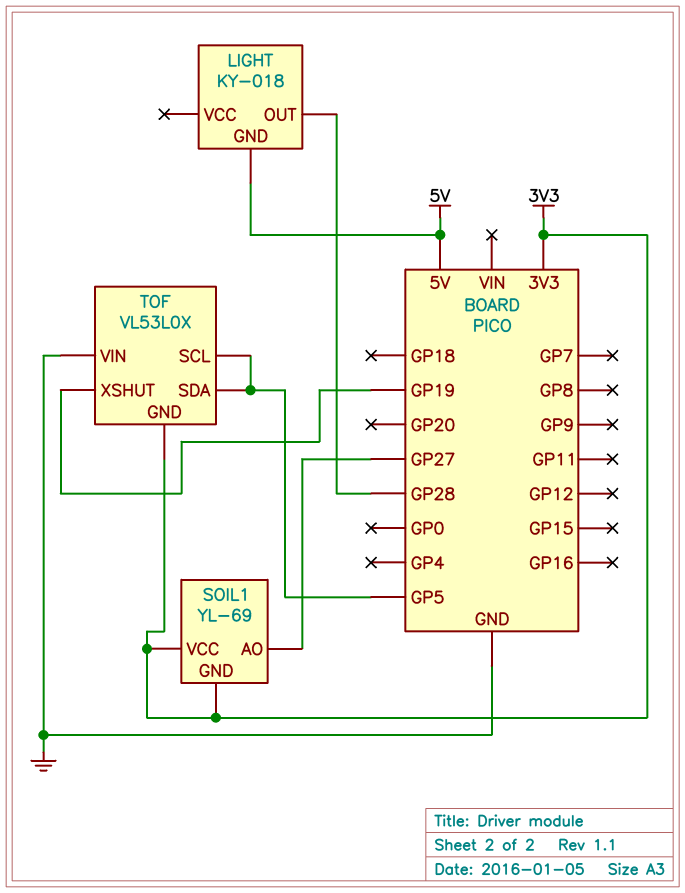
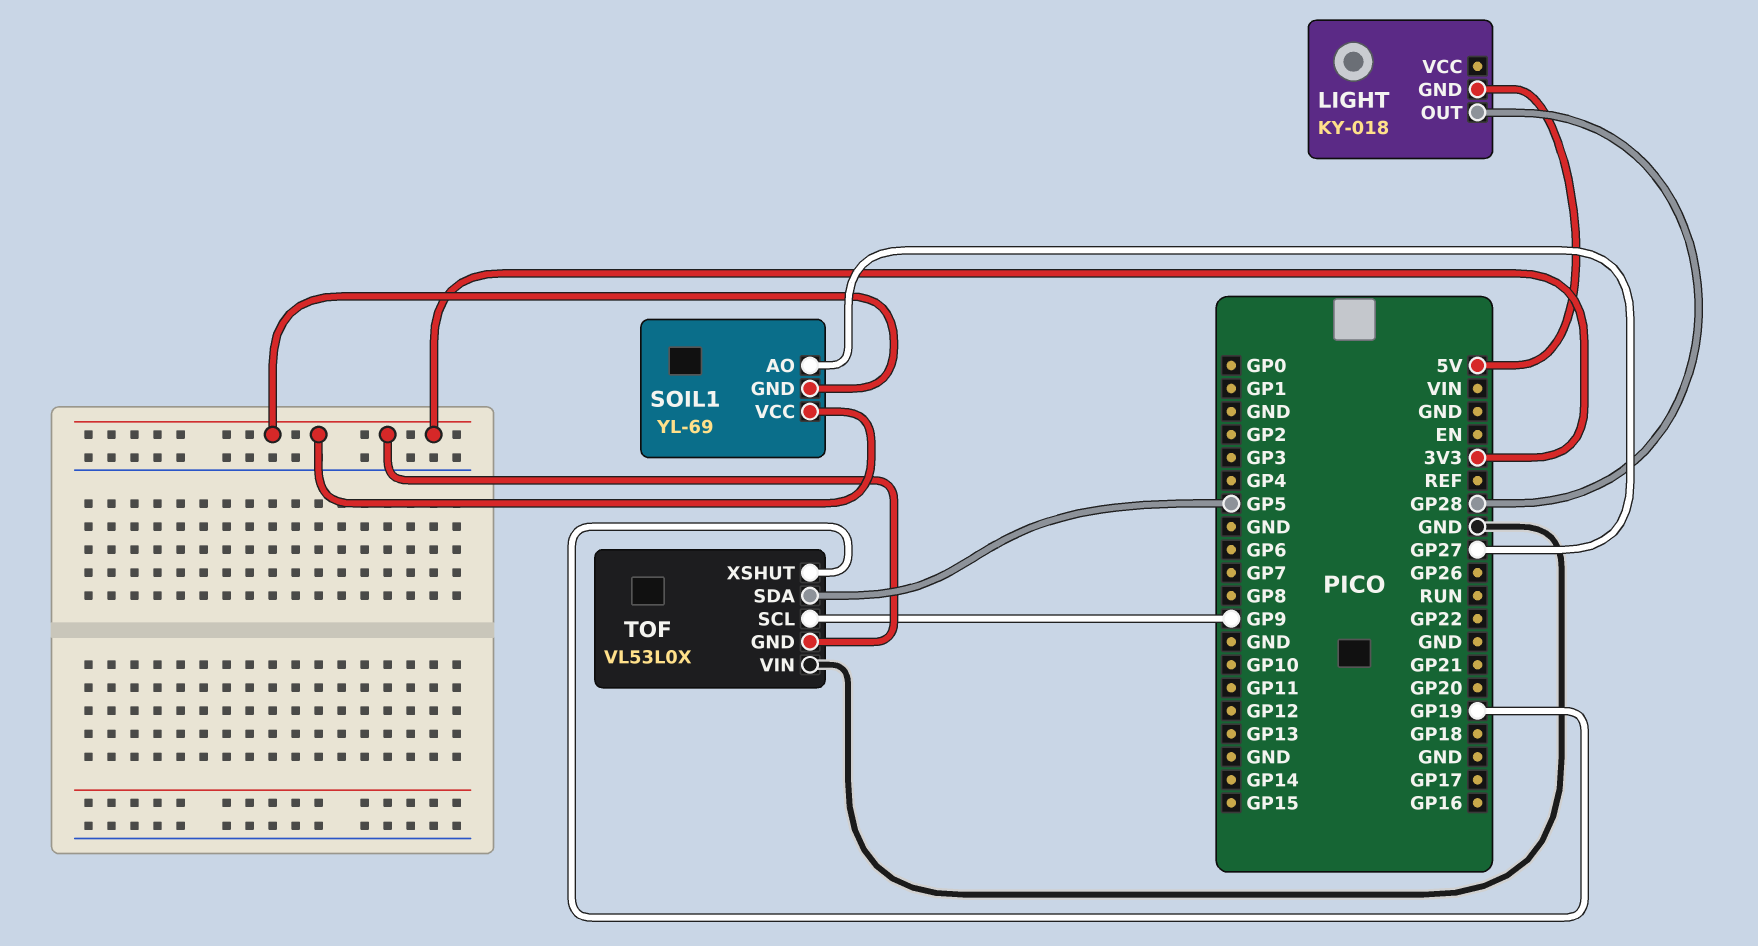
TOF pin SCL: GP5 -> GP9

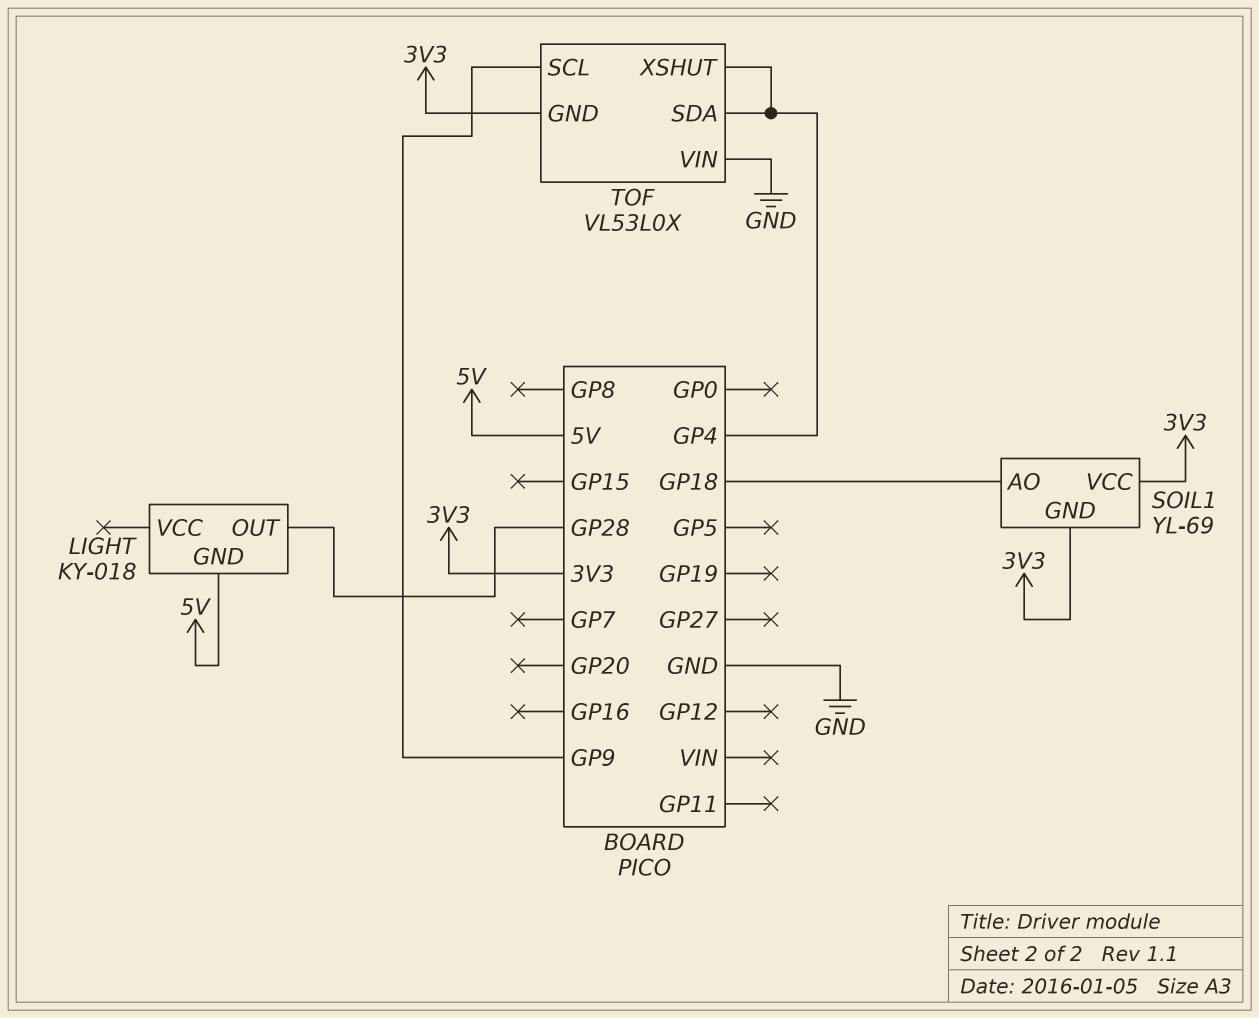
SOIL1 pin AO: GP27 -> GP18
TOF pin SDA: GP5 -> GP4
TOF pin XSHUT: GP19 -> GP4

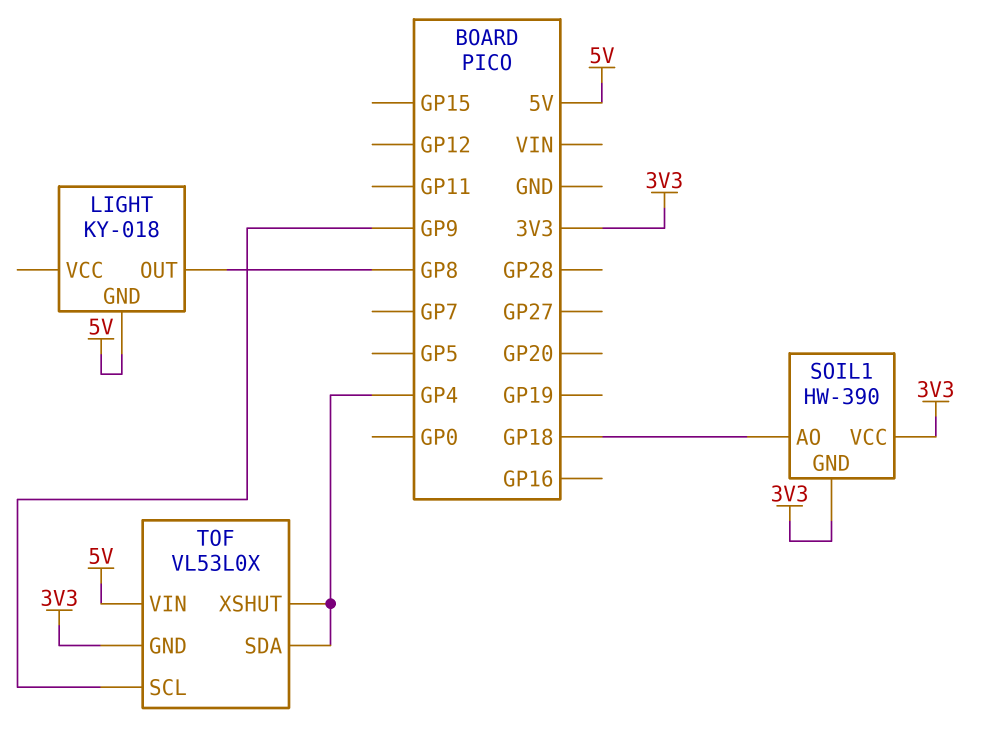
LIGHT pin OUT: GP28 -> GP8
SOIL1: YL-69 -> HW-390
TOF pin VIN: GND -> 5V

